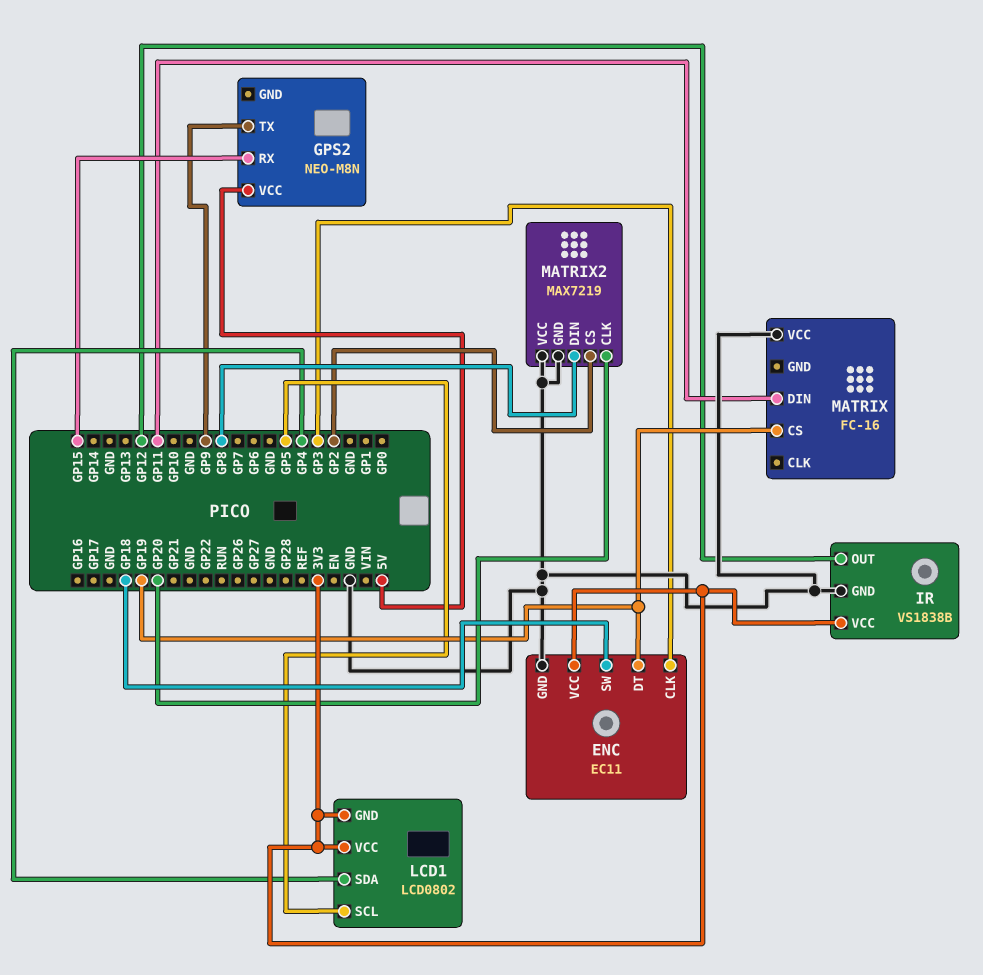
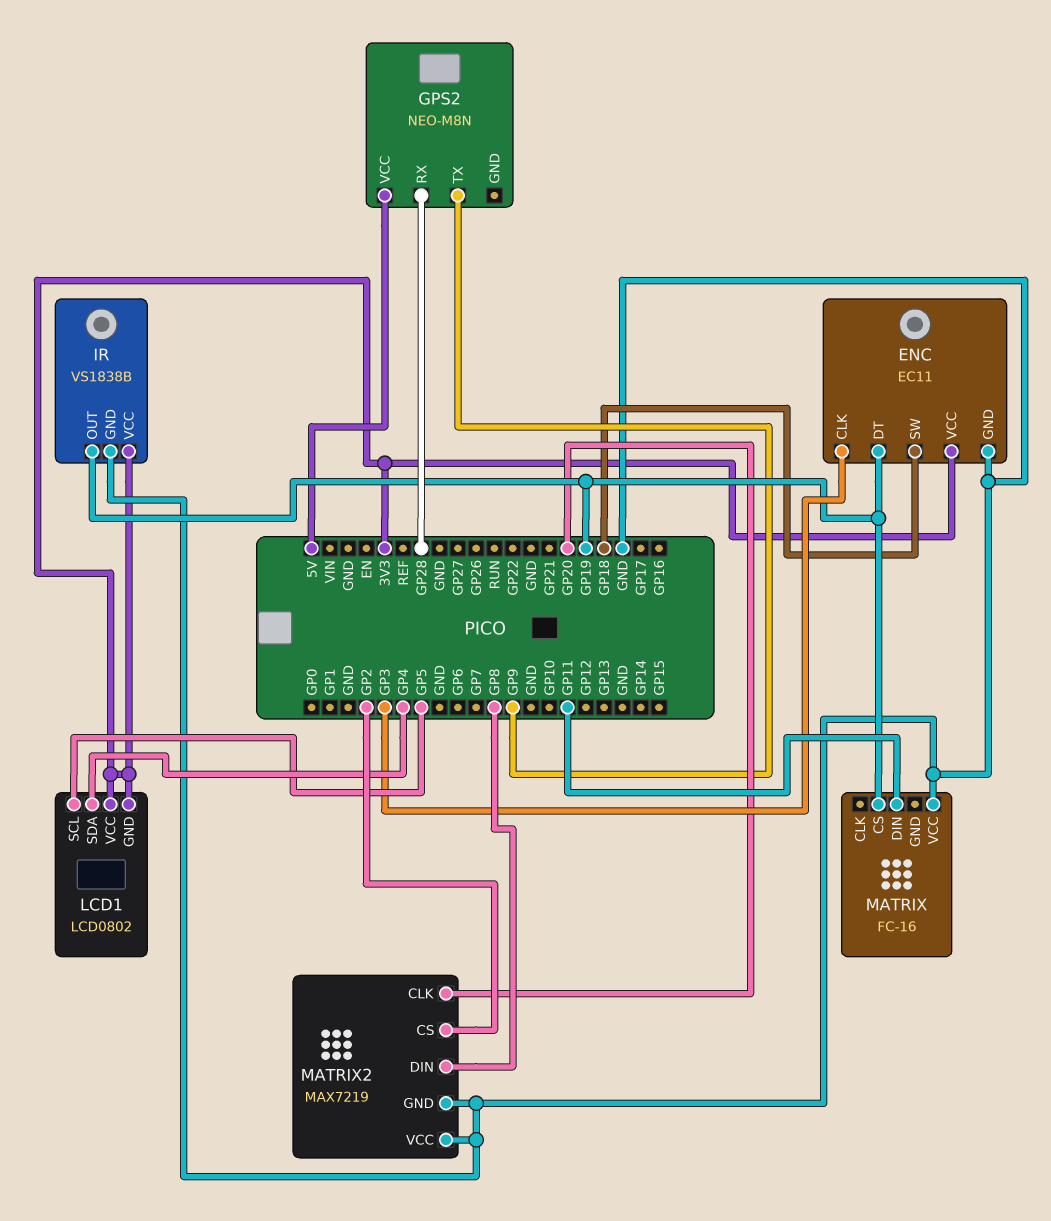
GPS2 pin RX: GP15 -> GP28
IR pin OUT: GP12 -> GP19

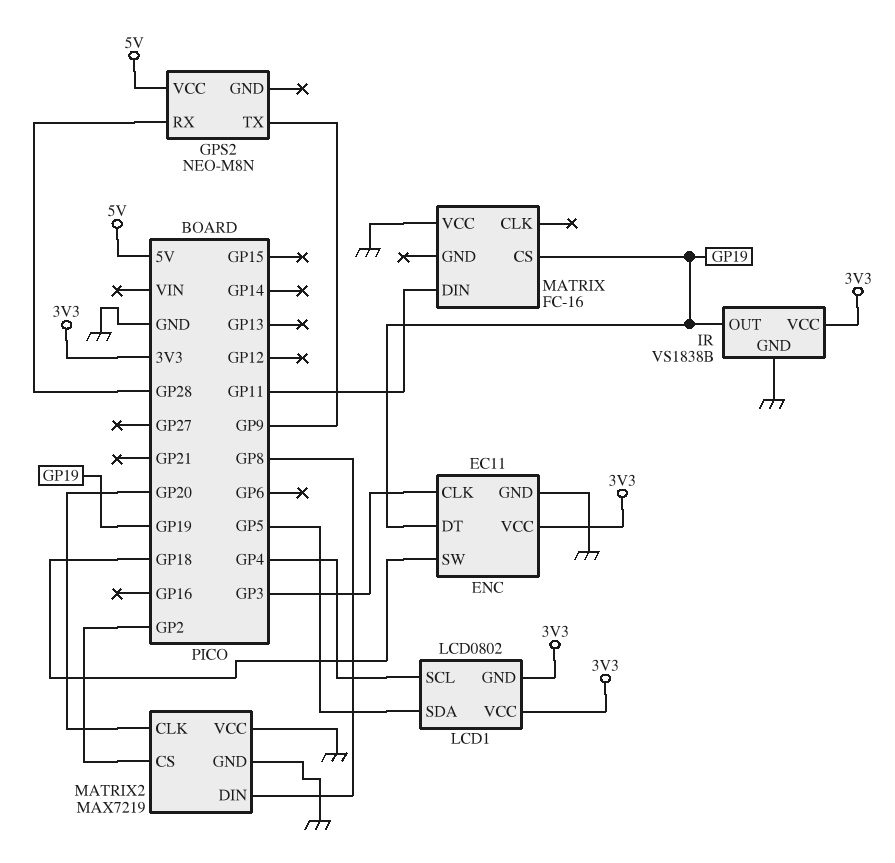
LCD1 pin SCL: GP5 -> GP4
LCD1 pin SDA: GP4 -> GP5

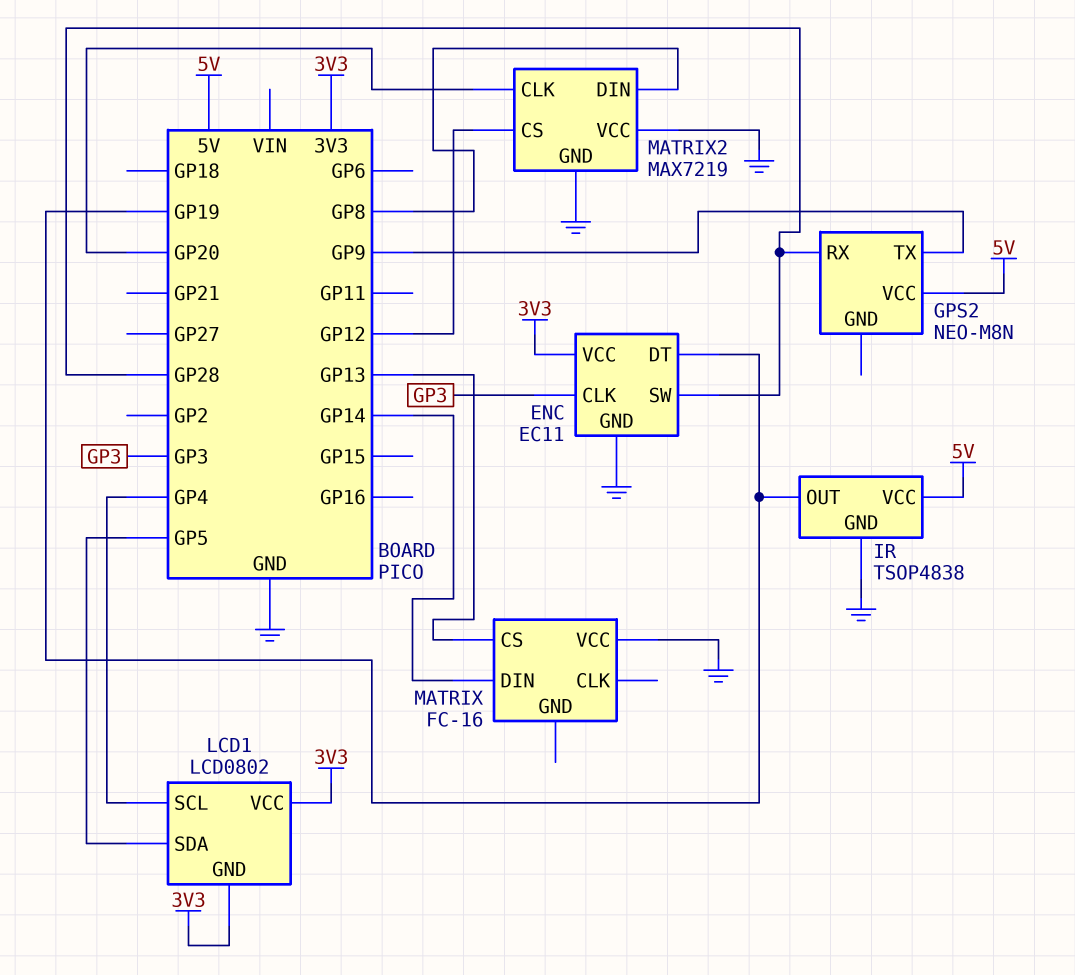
ENC pin SW: GP18 -> GP28
IR: VS1838B -> TSOP4838
IR pin VCC: 3V3 -> 5V
MATRIX pin CS: GP19 -> GP13
MATRIX pin DIN: GP11 -> GP14
MATRIX2 pin CS: GP2 -> GP12

